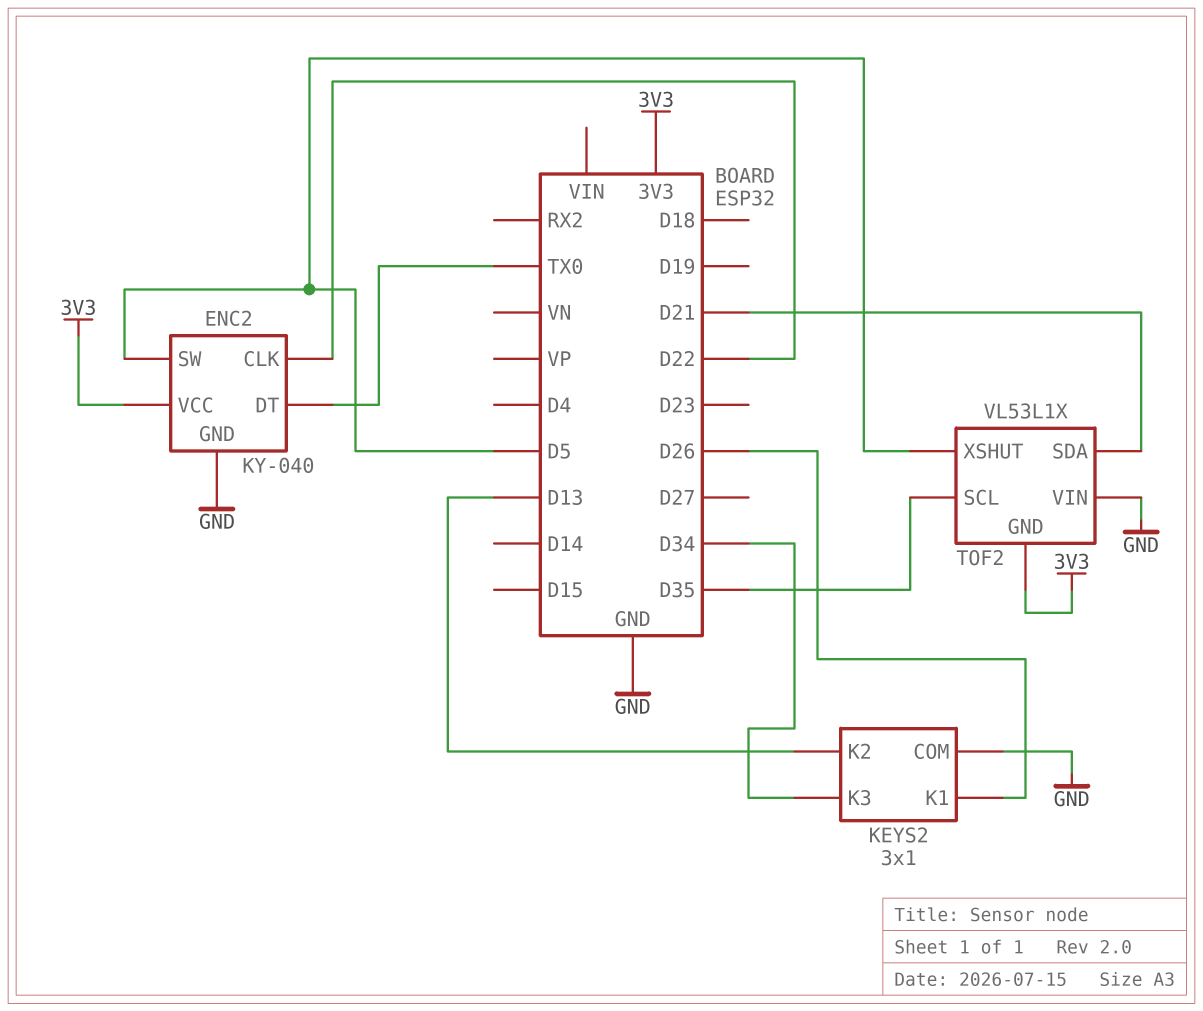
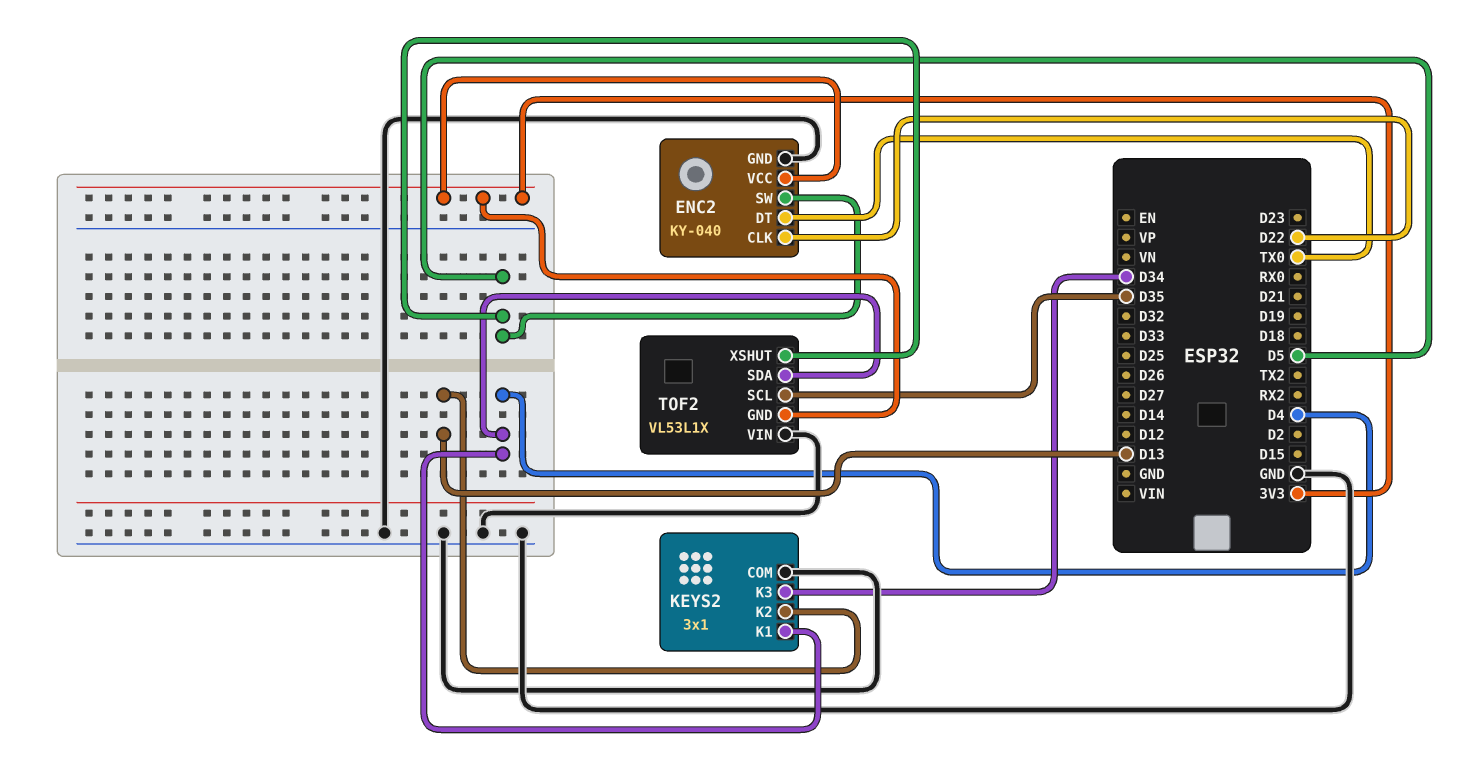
KEYS2 pin K1: D26 -> D4
TOF2 pin SDA: D21 -> D4

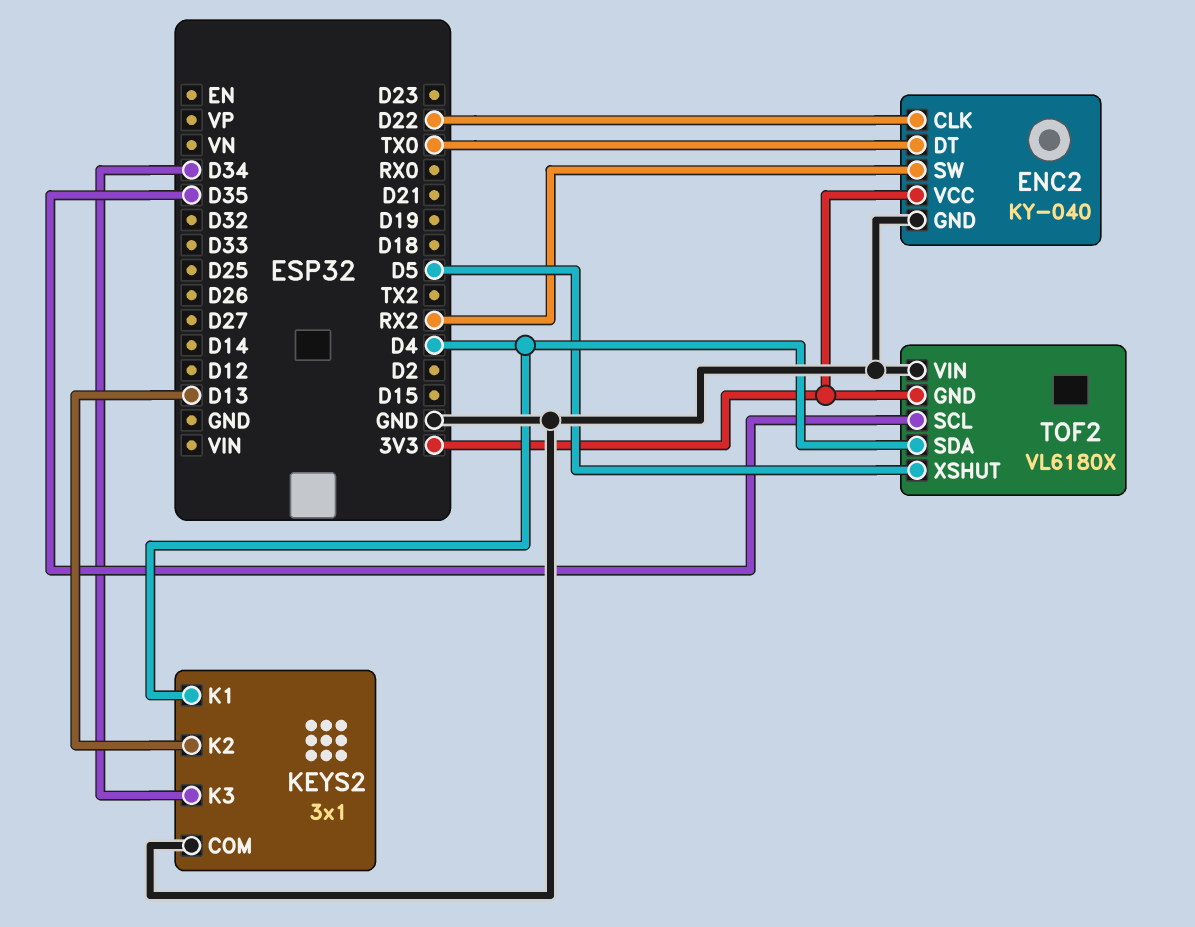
ENC2 pin SW: D5 -> RX2
TOF2: VL53L1X -> VL6180X

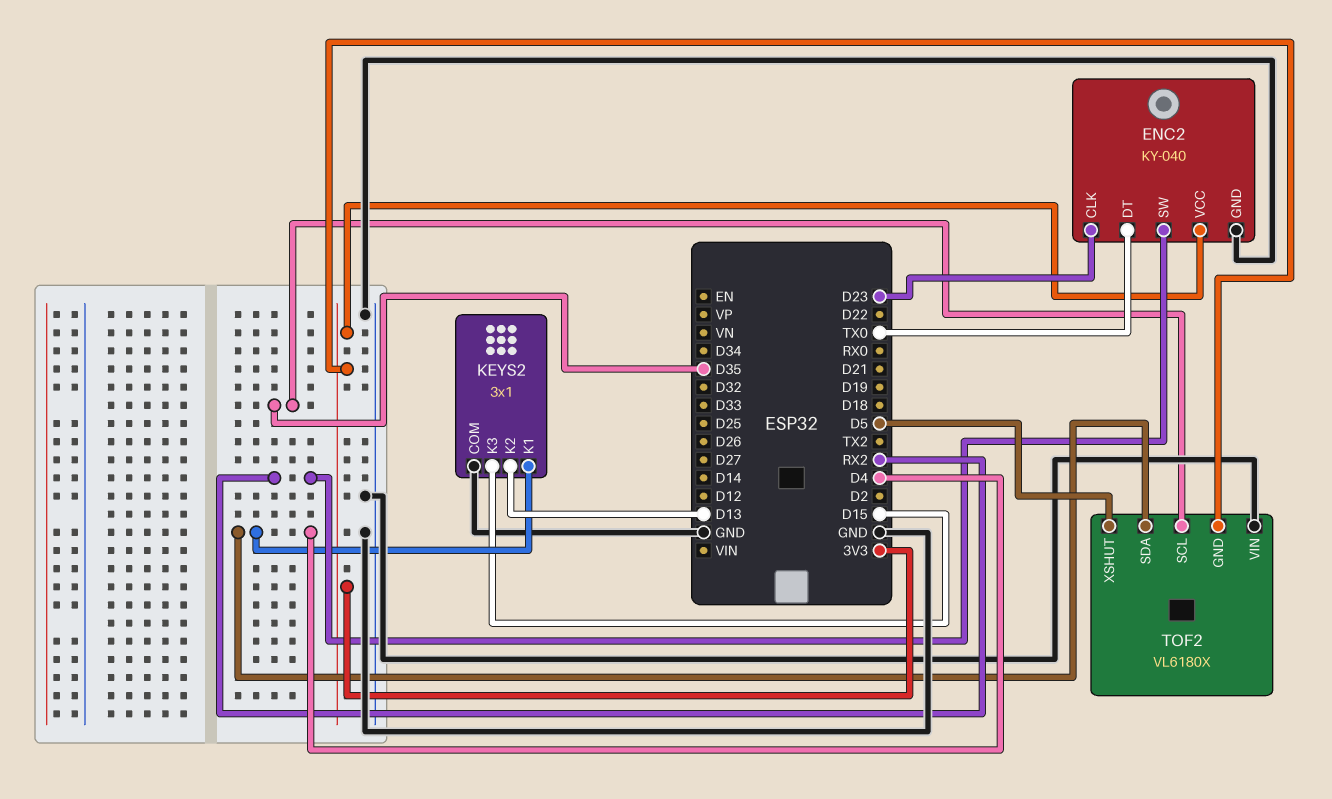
ENC2 pin CLK: D22 -> D23
KEYS2 pin K3: D34 -> D15

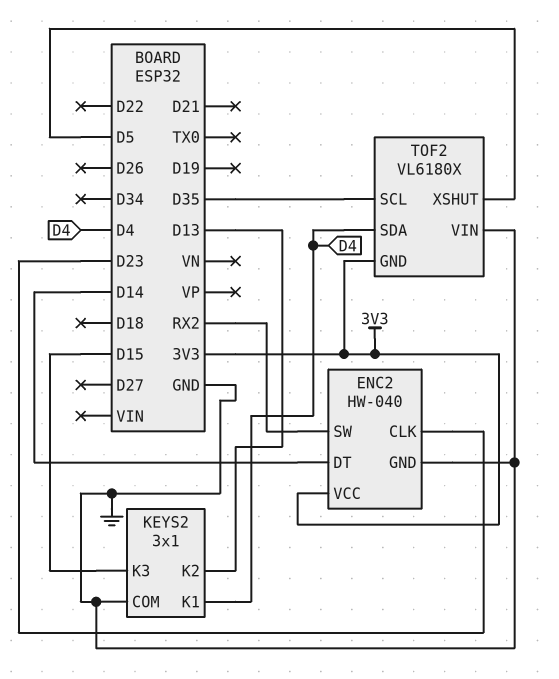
ENC2: KY-040 -> HW-040
ENC2 pin DT: TX0 -> D14

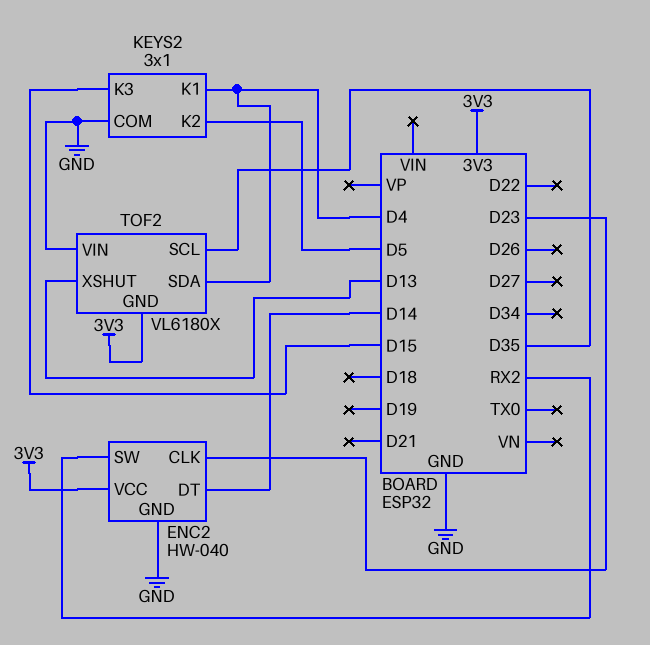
KEYS2 pin K2: D13 -> D5
TOF2 pin XSHUT: D5 -> D13

